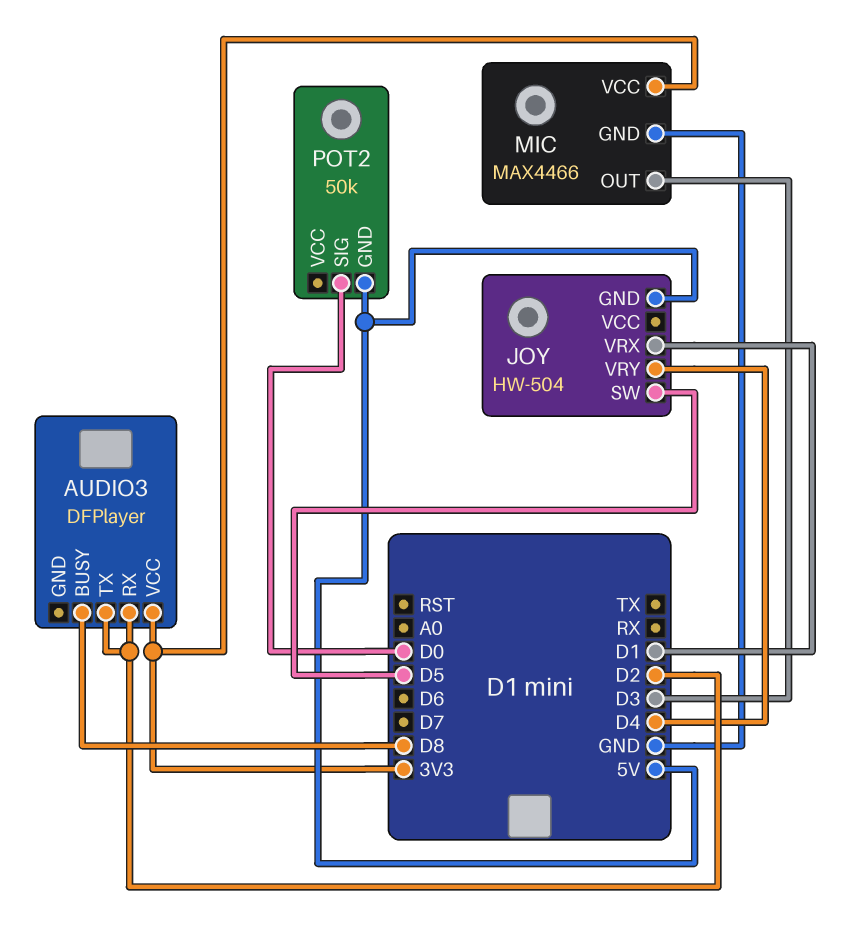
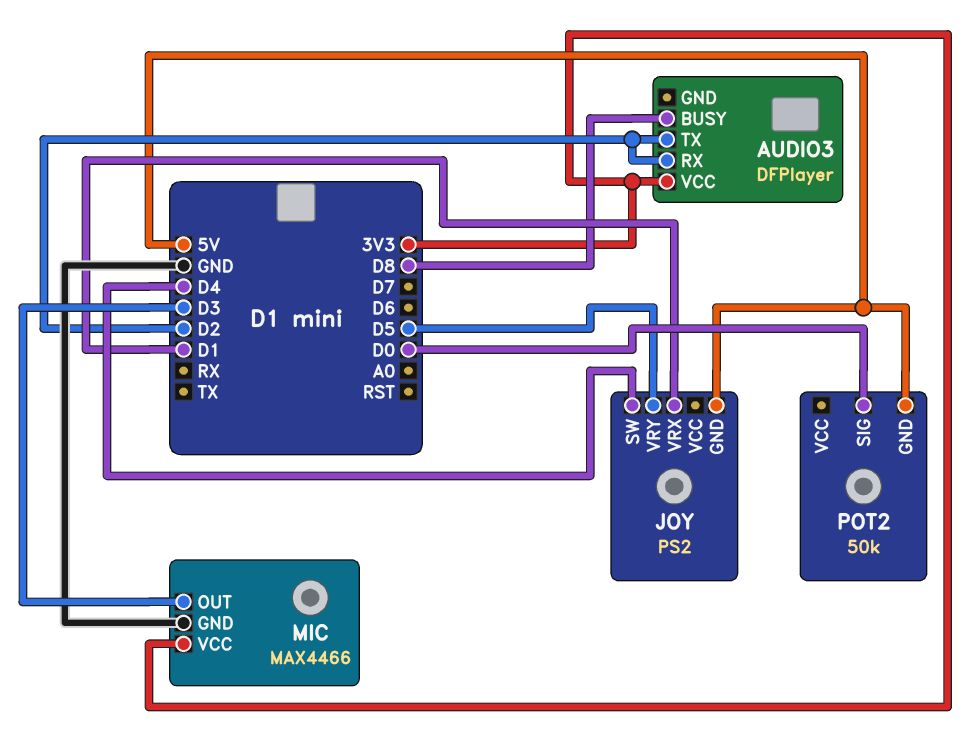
JOY: HW-504 -> PS2
JOY pin SW: D5 -> D4
JOY pin VRY: D4 -> D5

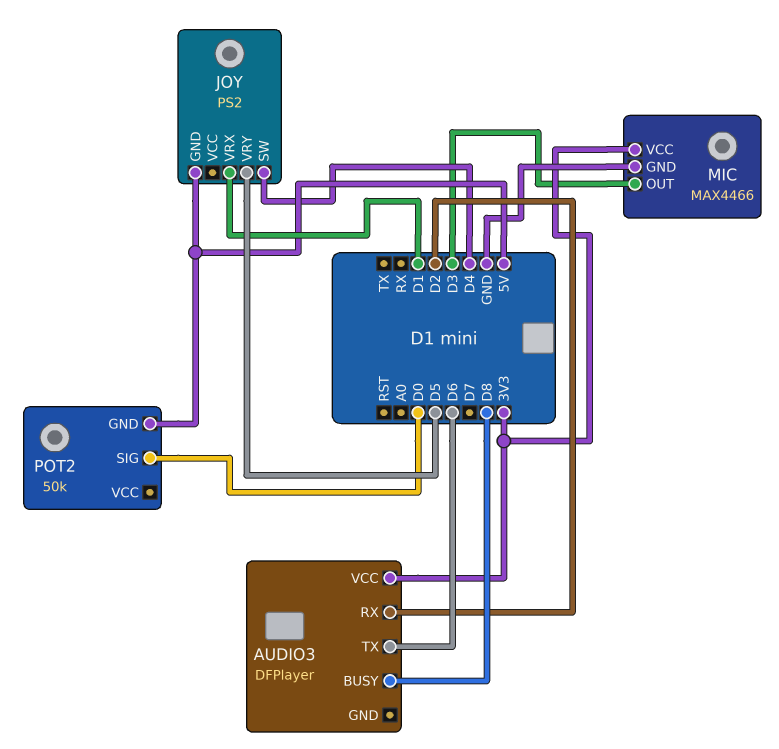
AUDIO3 pin TX: D2 -> D6

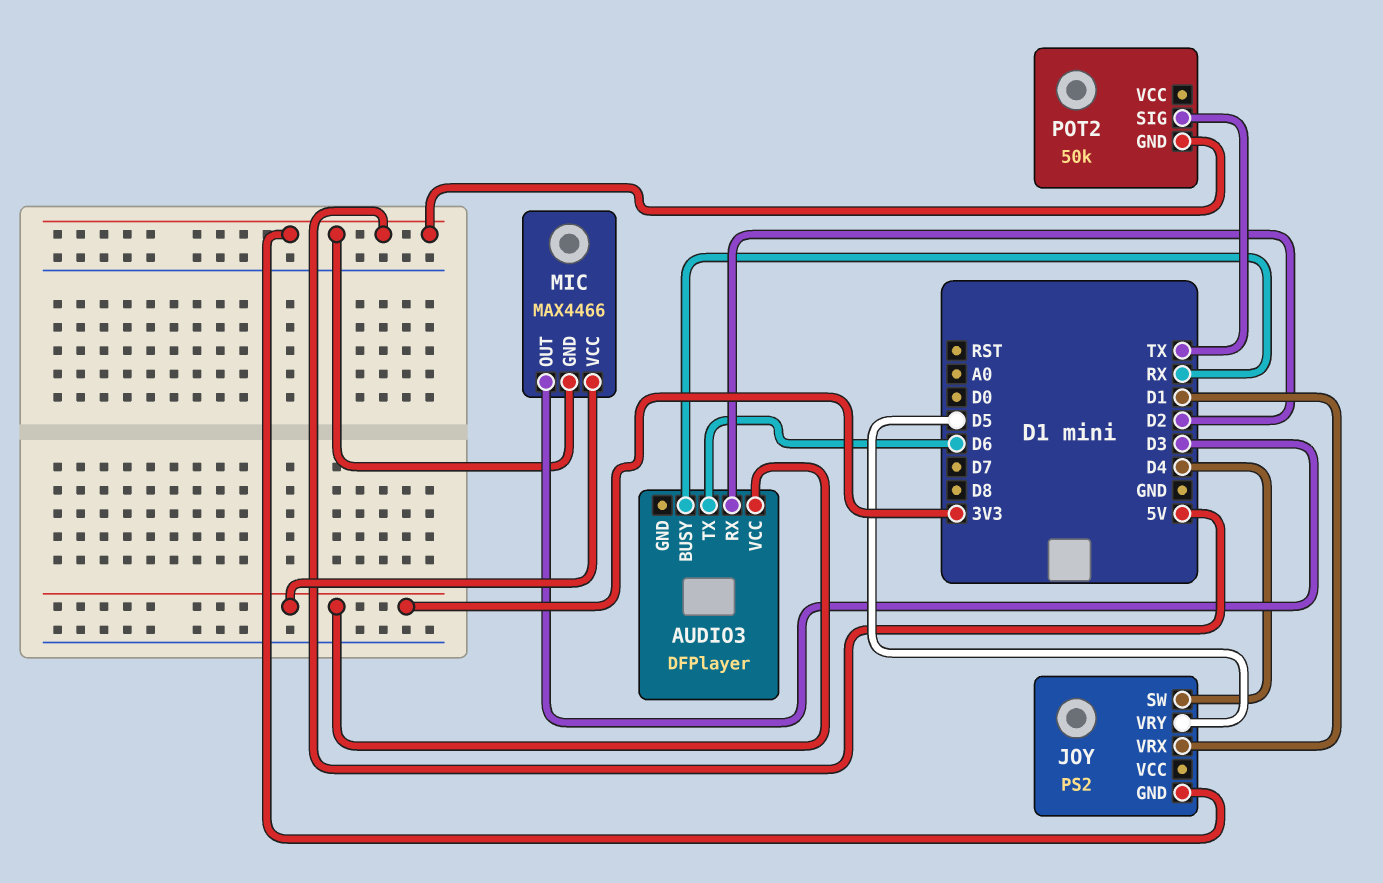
AUDIO3 pin BUSY: D8 -> RX
MIC pin GND: GND -> 5V
POT2 pin SIG: D0 -> TX

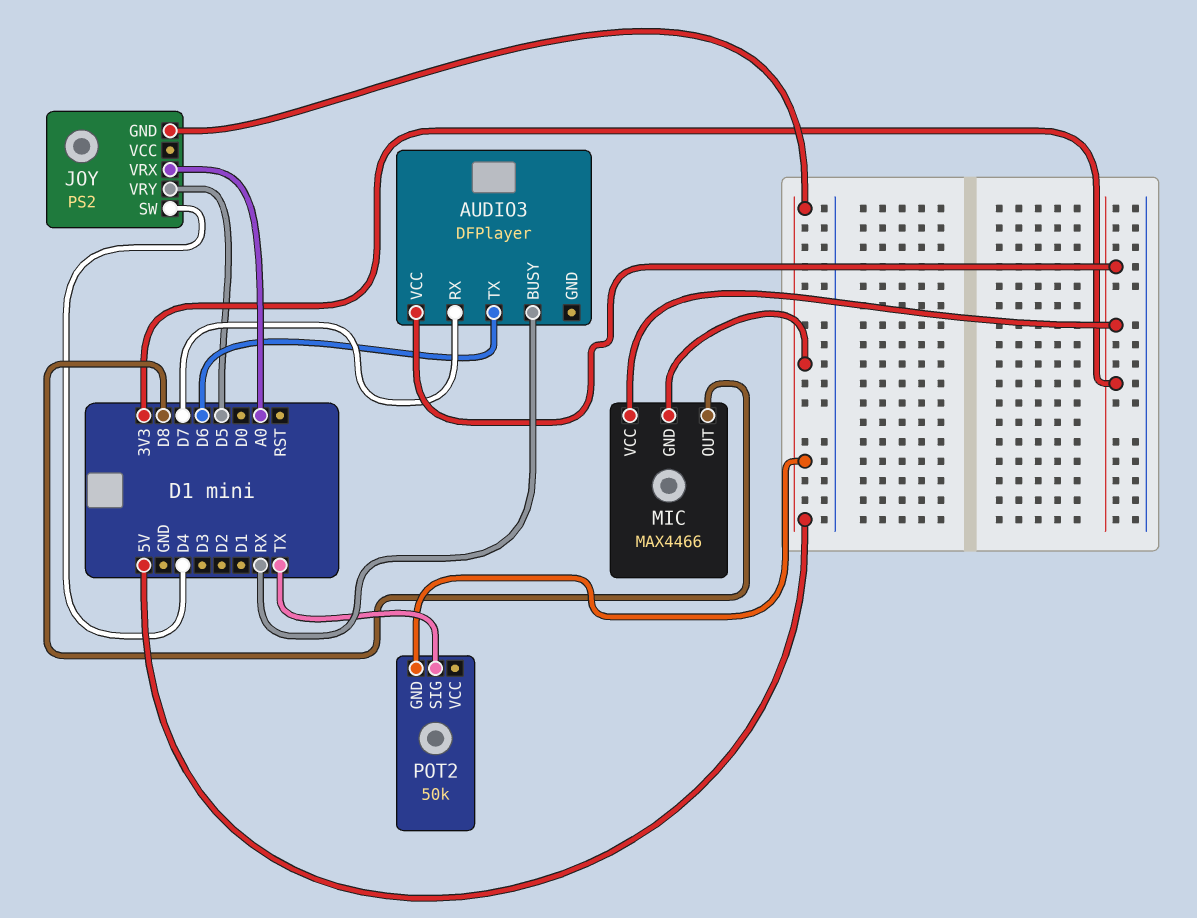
AUDIO3 pin RX: D2 -> D7
JOY pin VRX: D1 -> A0
MIC pin OUT: D3 -> D8

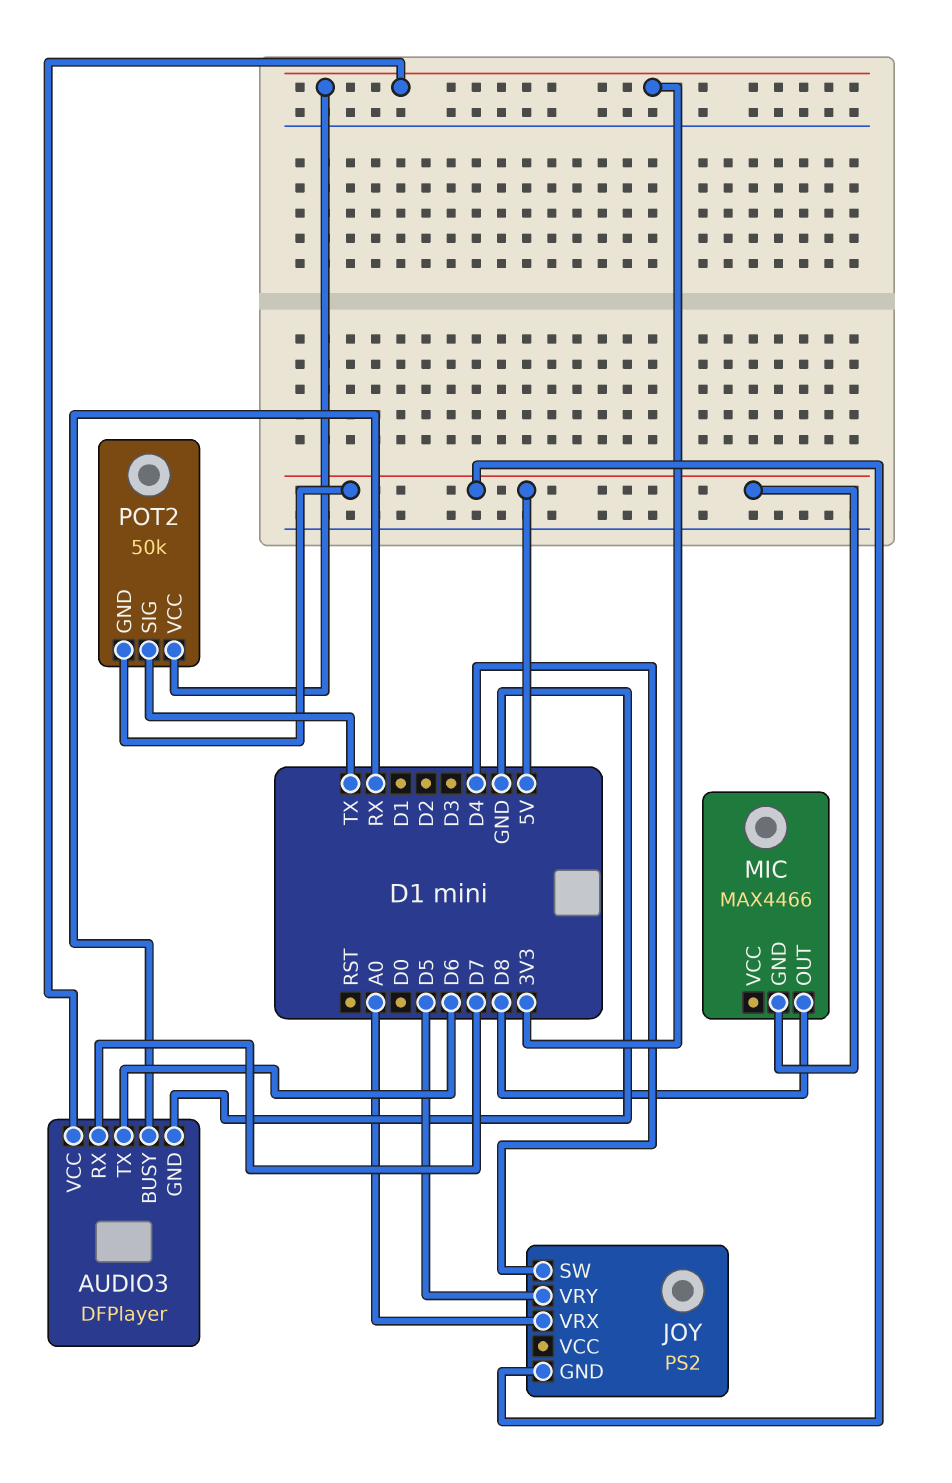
AUDIO3 pin GND: none -> GND
MIC pin VCC: 3V3 -> none
POT2 pin VCC: none -> 3V3

